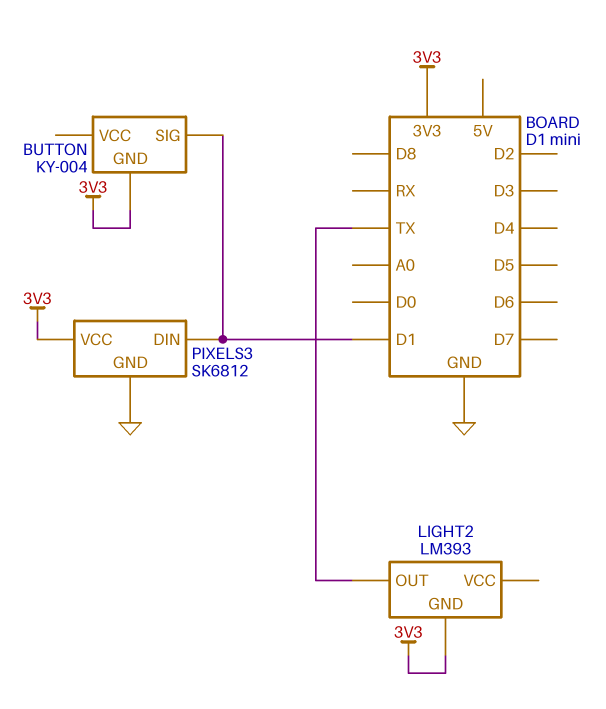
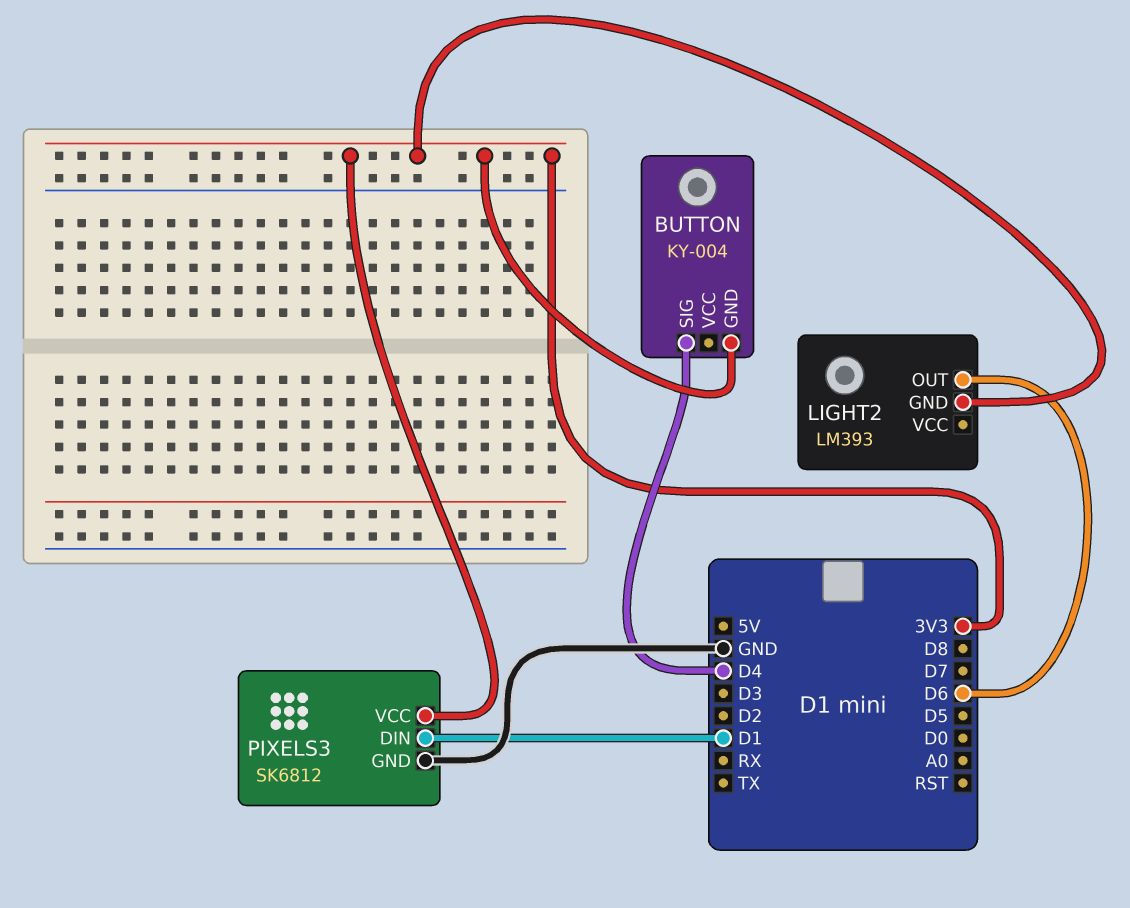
BUTTON pin SIG: D1 -> D4
LIGHT2 pin OUT: TX -> D6

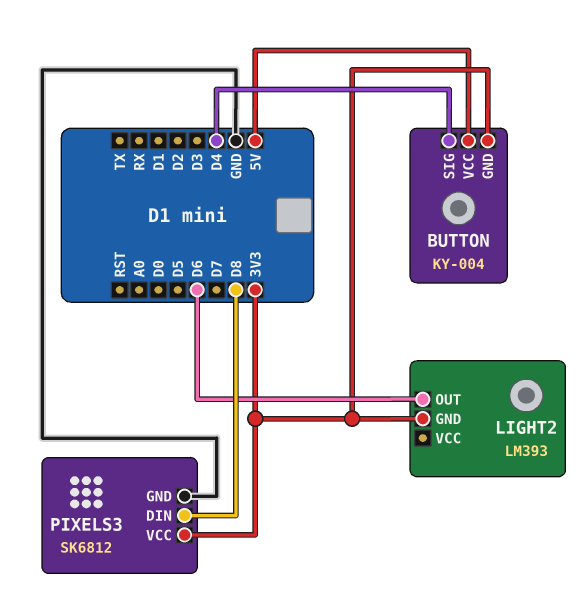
BUTTON pin VCC: none -> 5V
PIXELS3 pin DIN: D1 -> D8

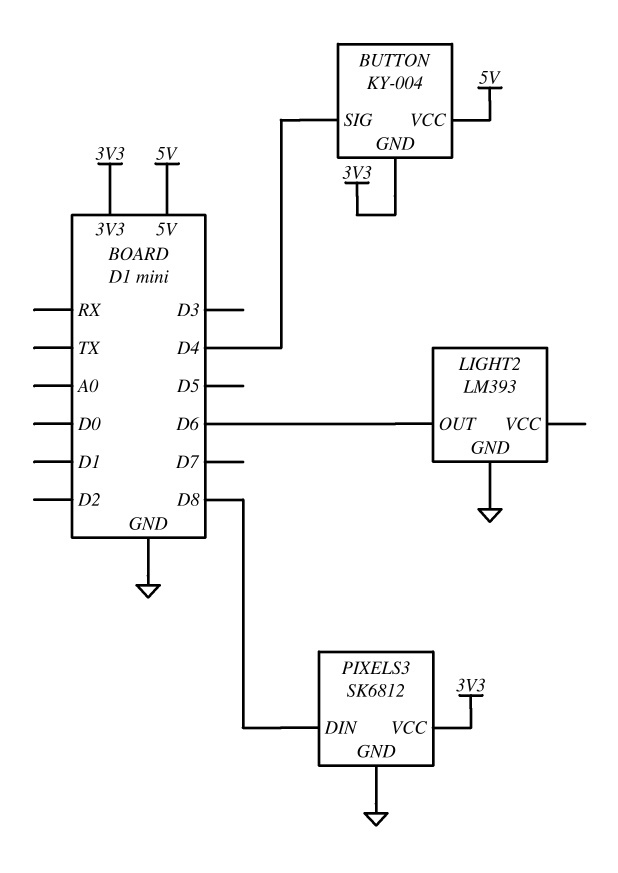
LIGHT2 pin GND: 3V3 -> GND

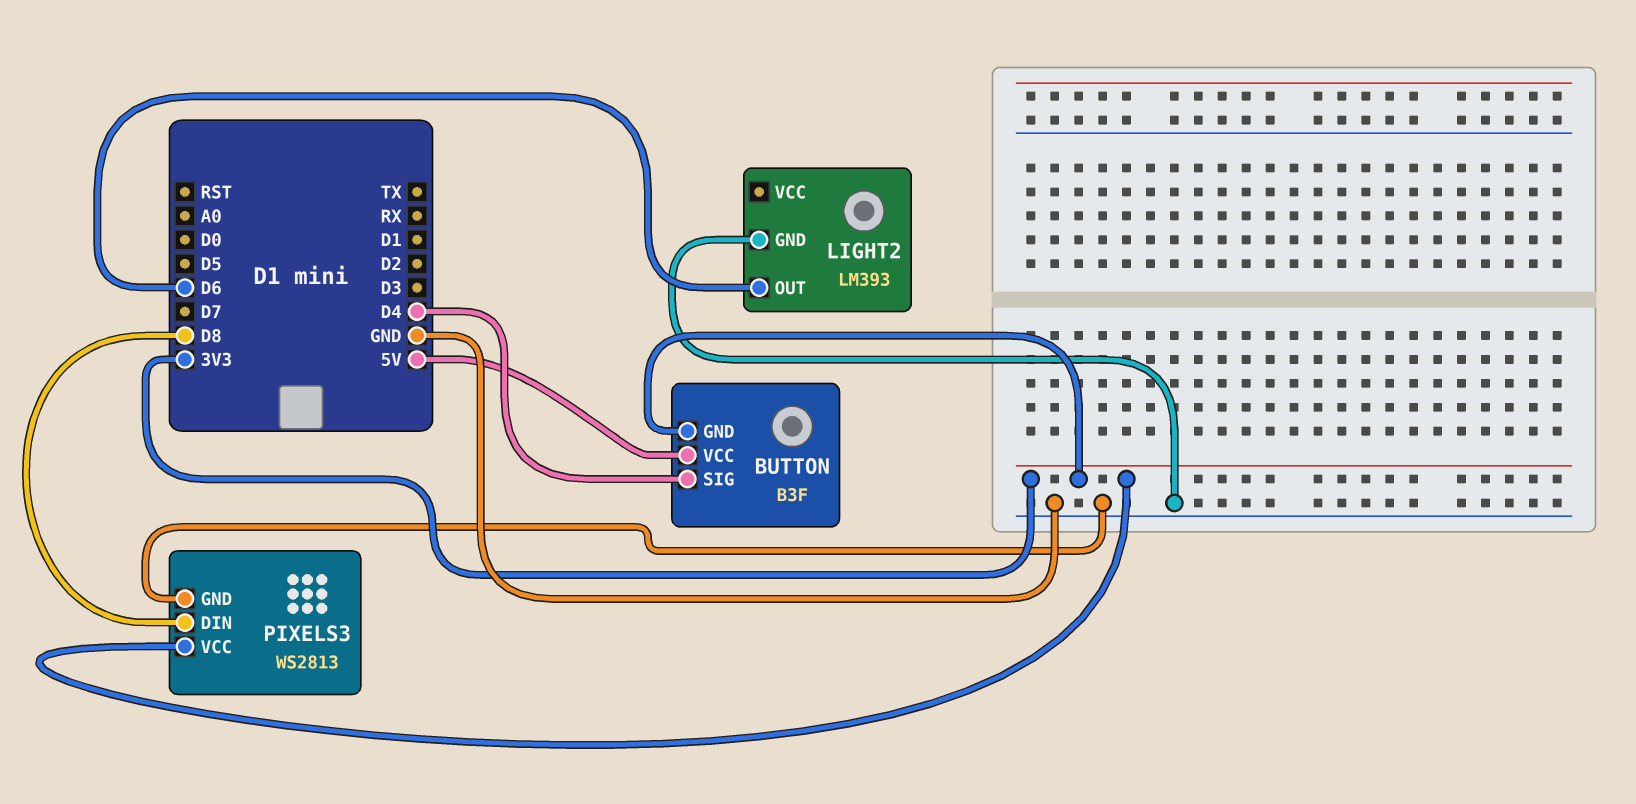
BUTTON: KY-004 -> B3F
PIXELS3: SK6812 -> WS2813

